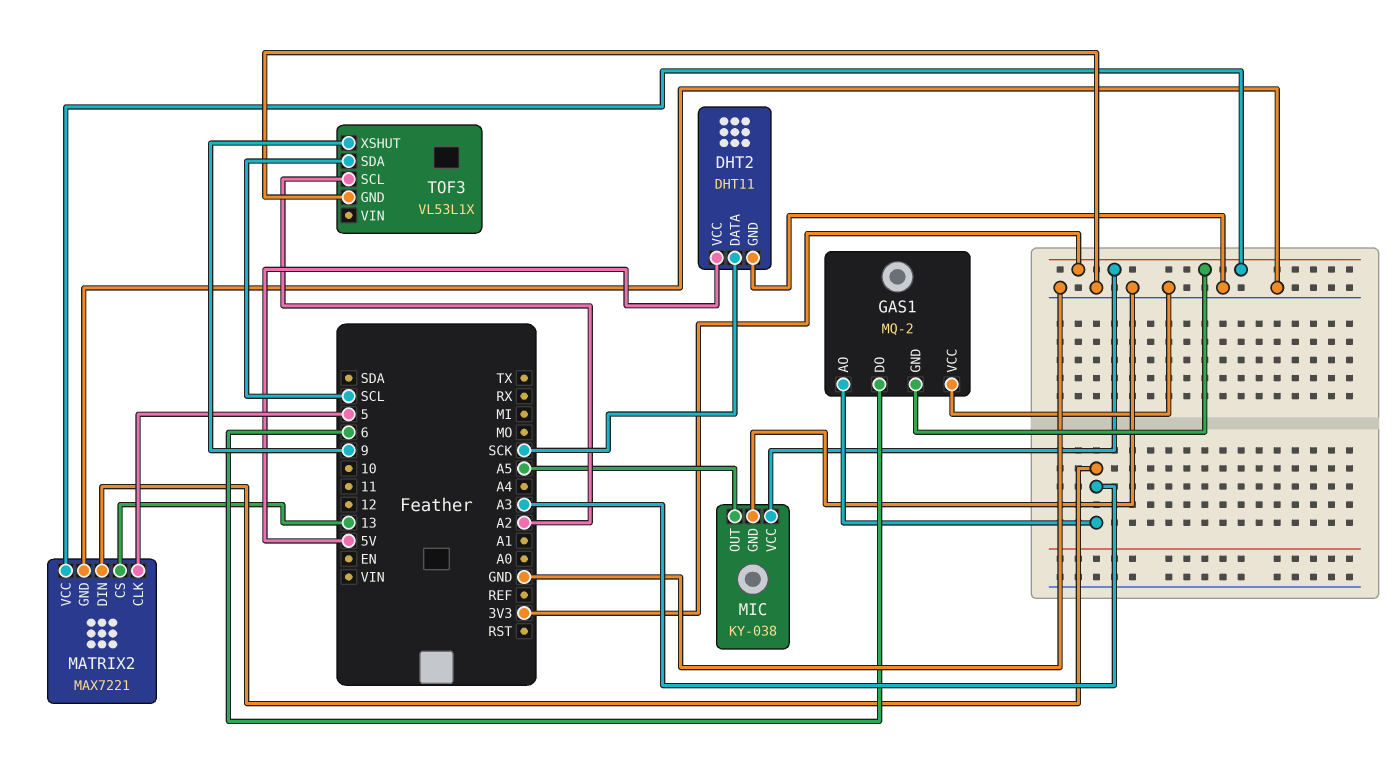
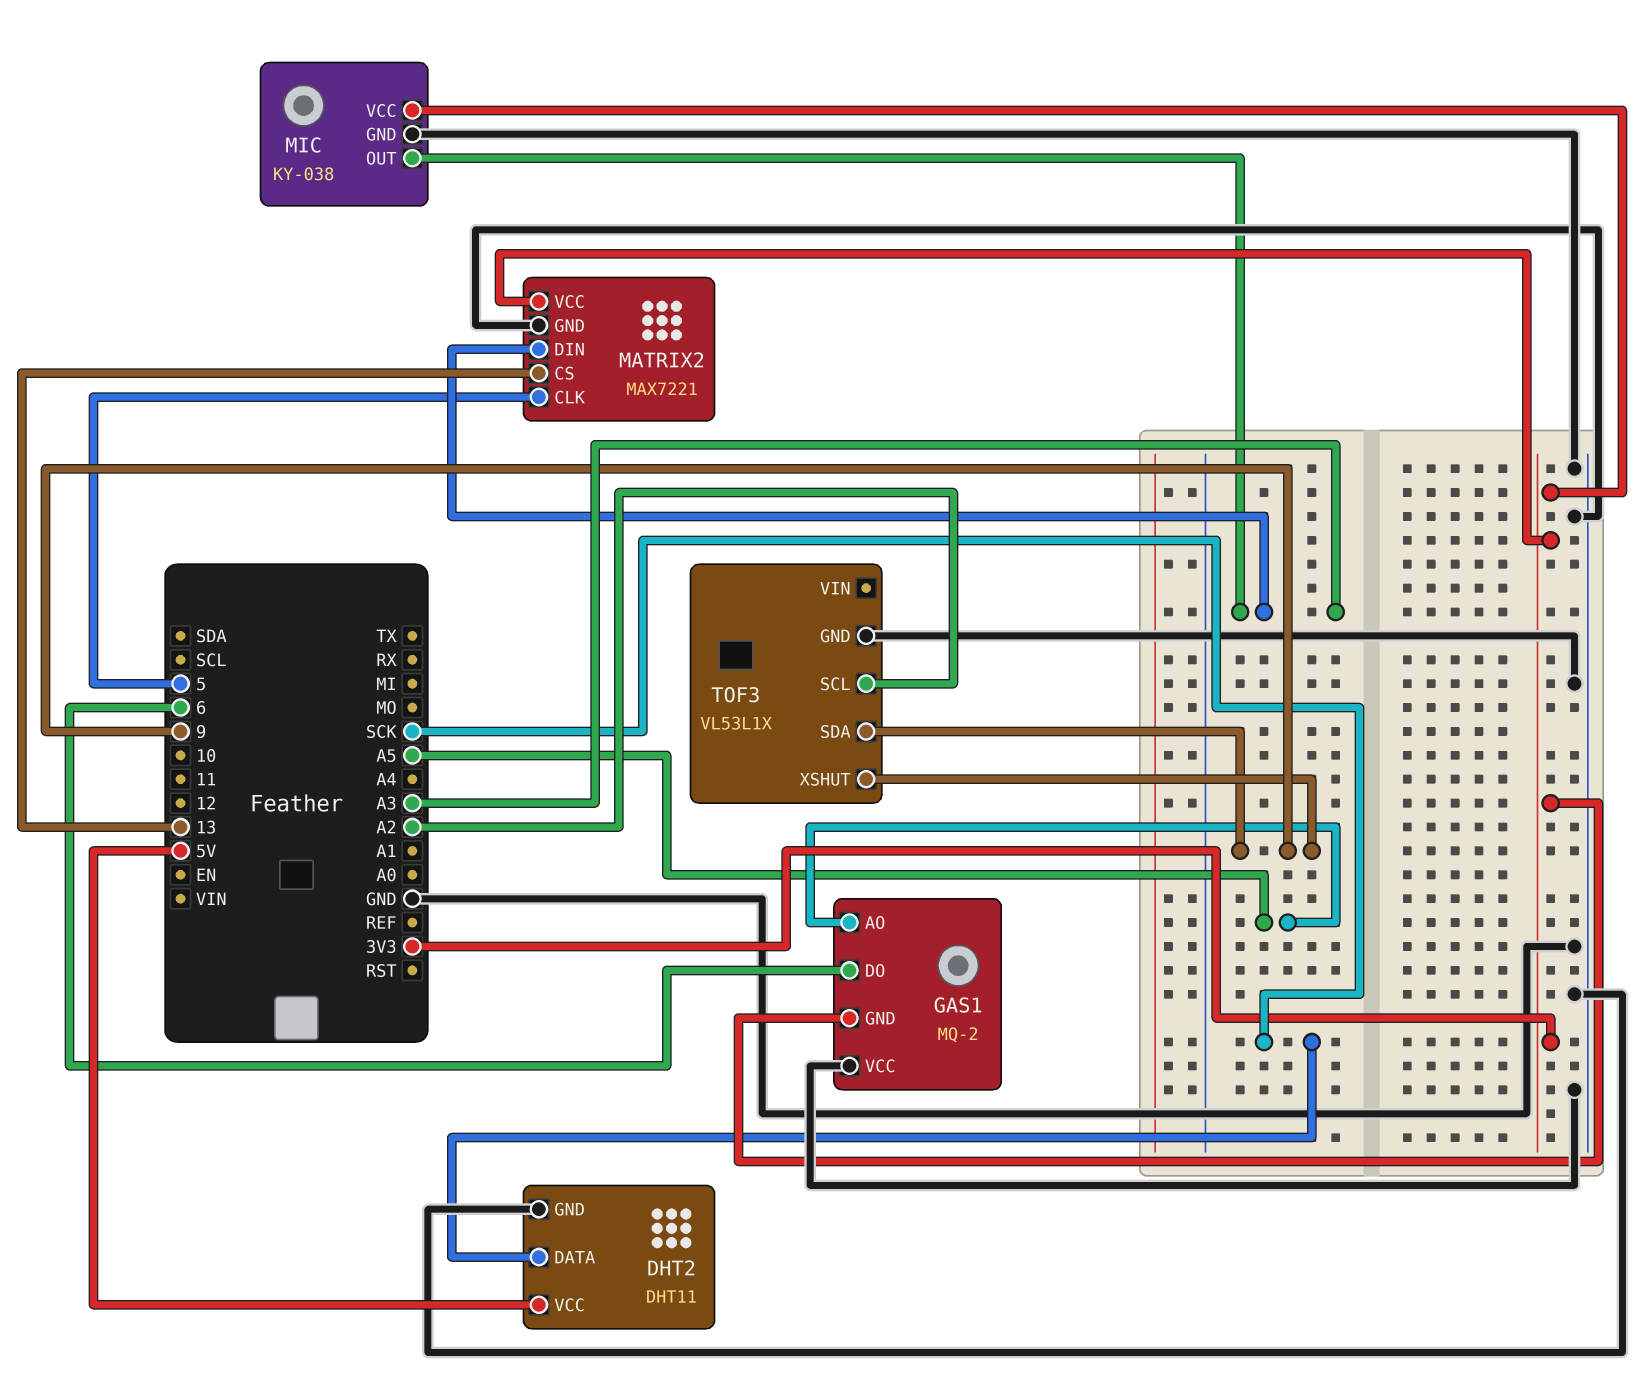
GAS1 pin AO: A3 -> A5
MIC pin OUT: A5 -> A3
TOF3 pin SDA: SCL -> 9

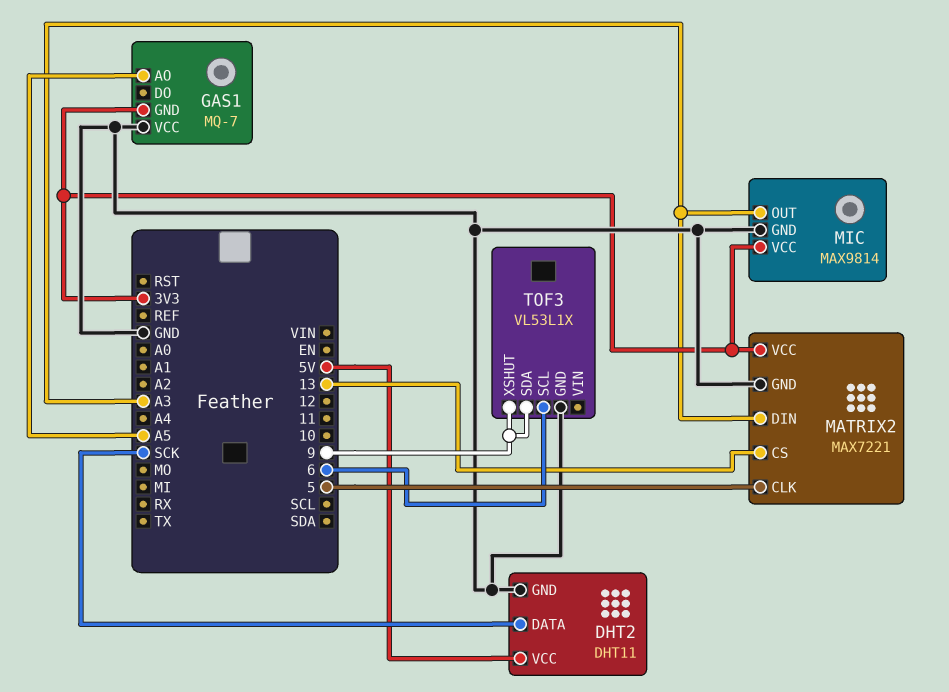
GAS1: MQ-2 -> MQ-7
GAS1 pin DO: 6 -> none
MIC: KY-038 -> MAX9814
TOF3 pin SCL: A2 -> 6

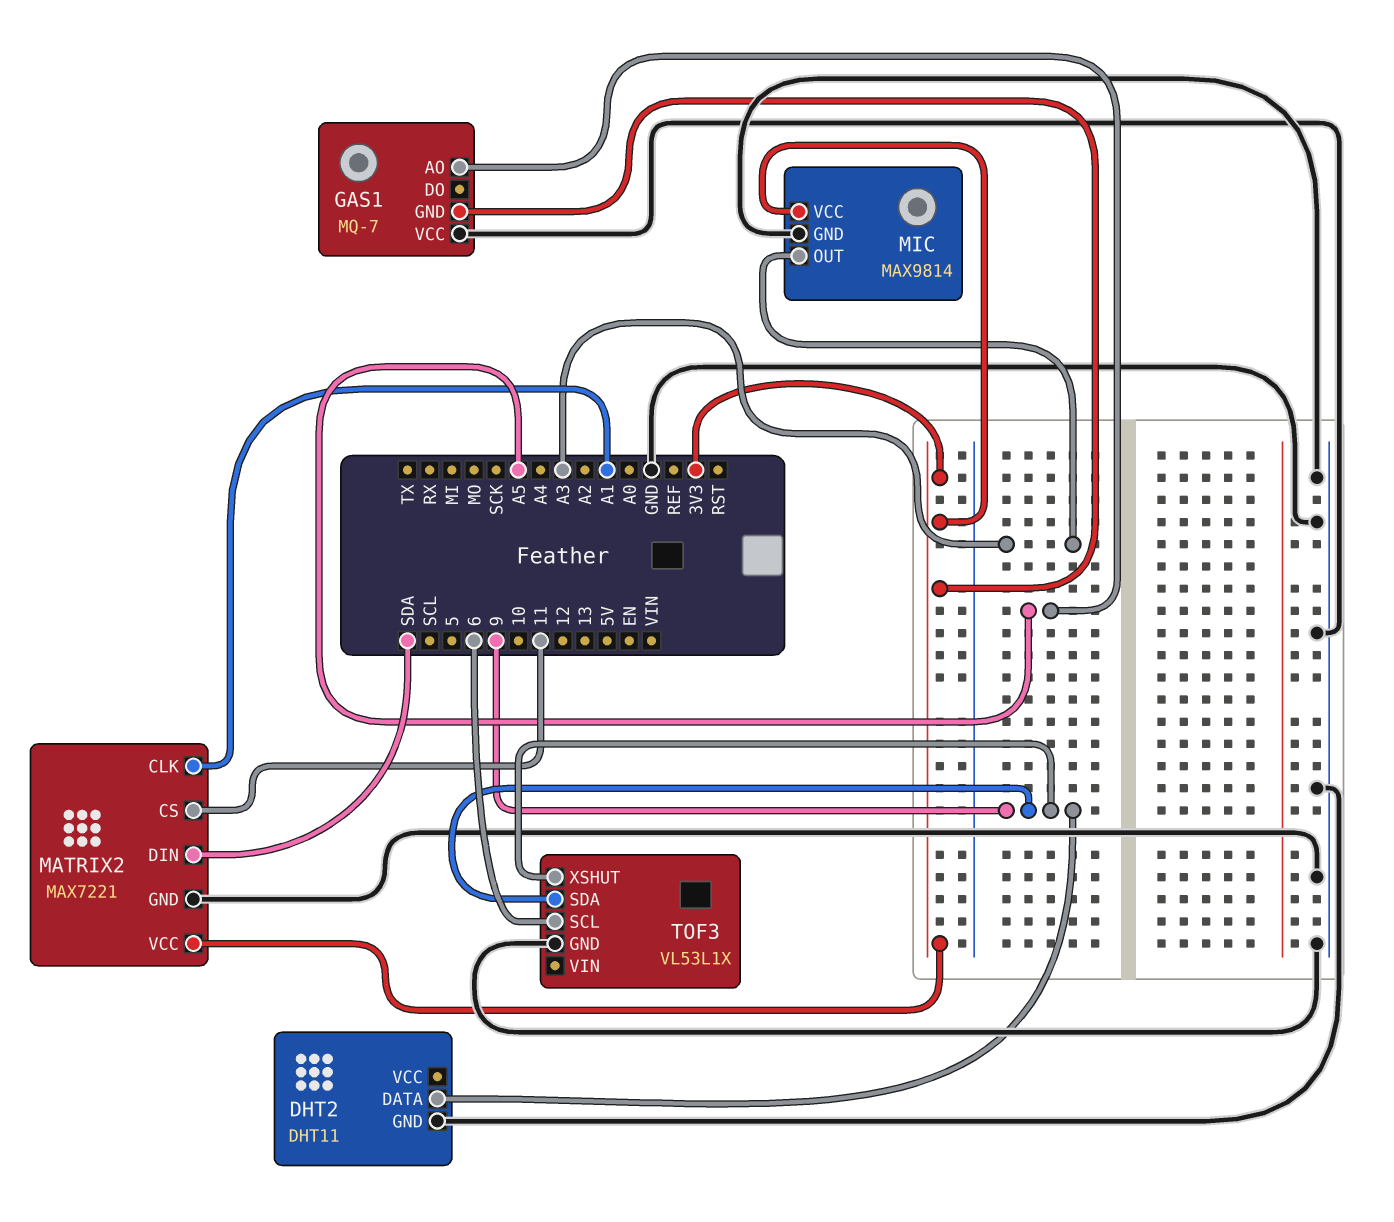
DHT2 pin DATA: SCK -> 9
DHT2 pin VCC: 5V -> none
MATRIX2 pin CLK: 5 -> A1
MATRIX2 pin CS: 13 -> 11
MATRIX2 pin DIN: A3 -> SDA

